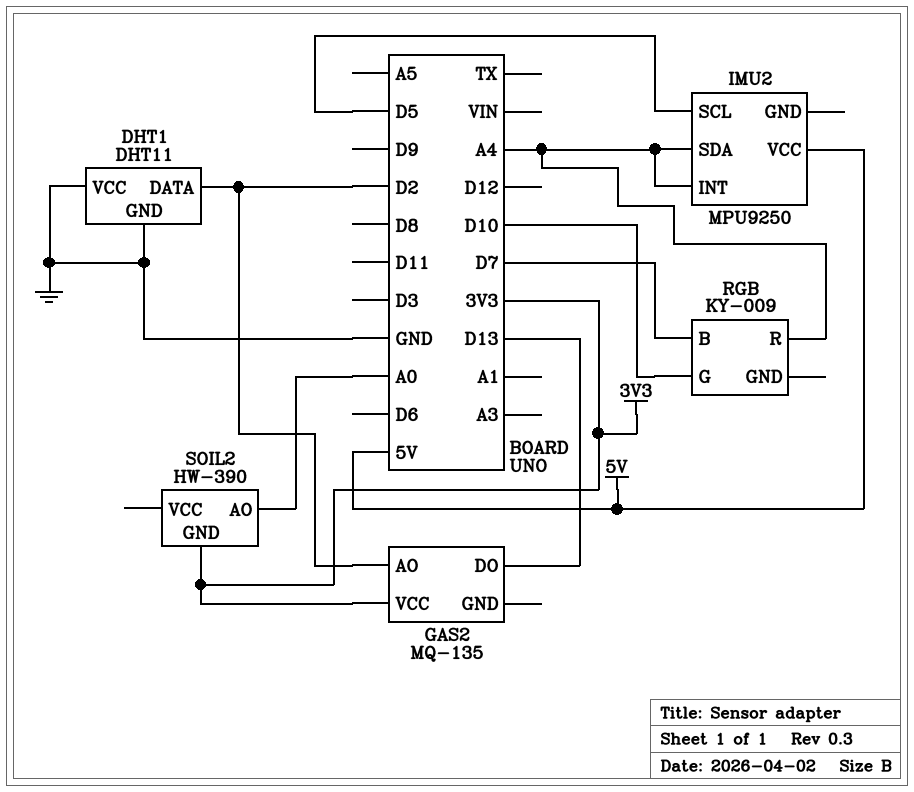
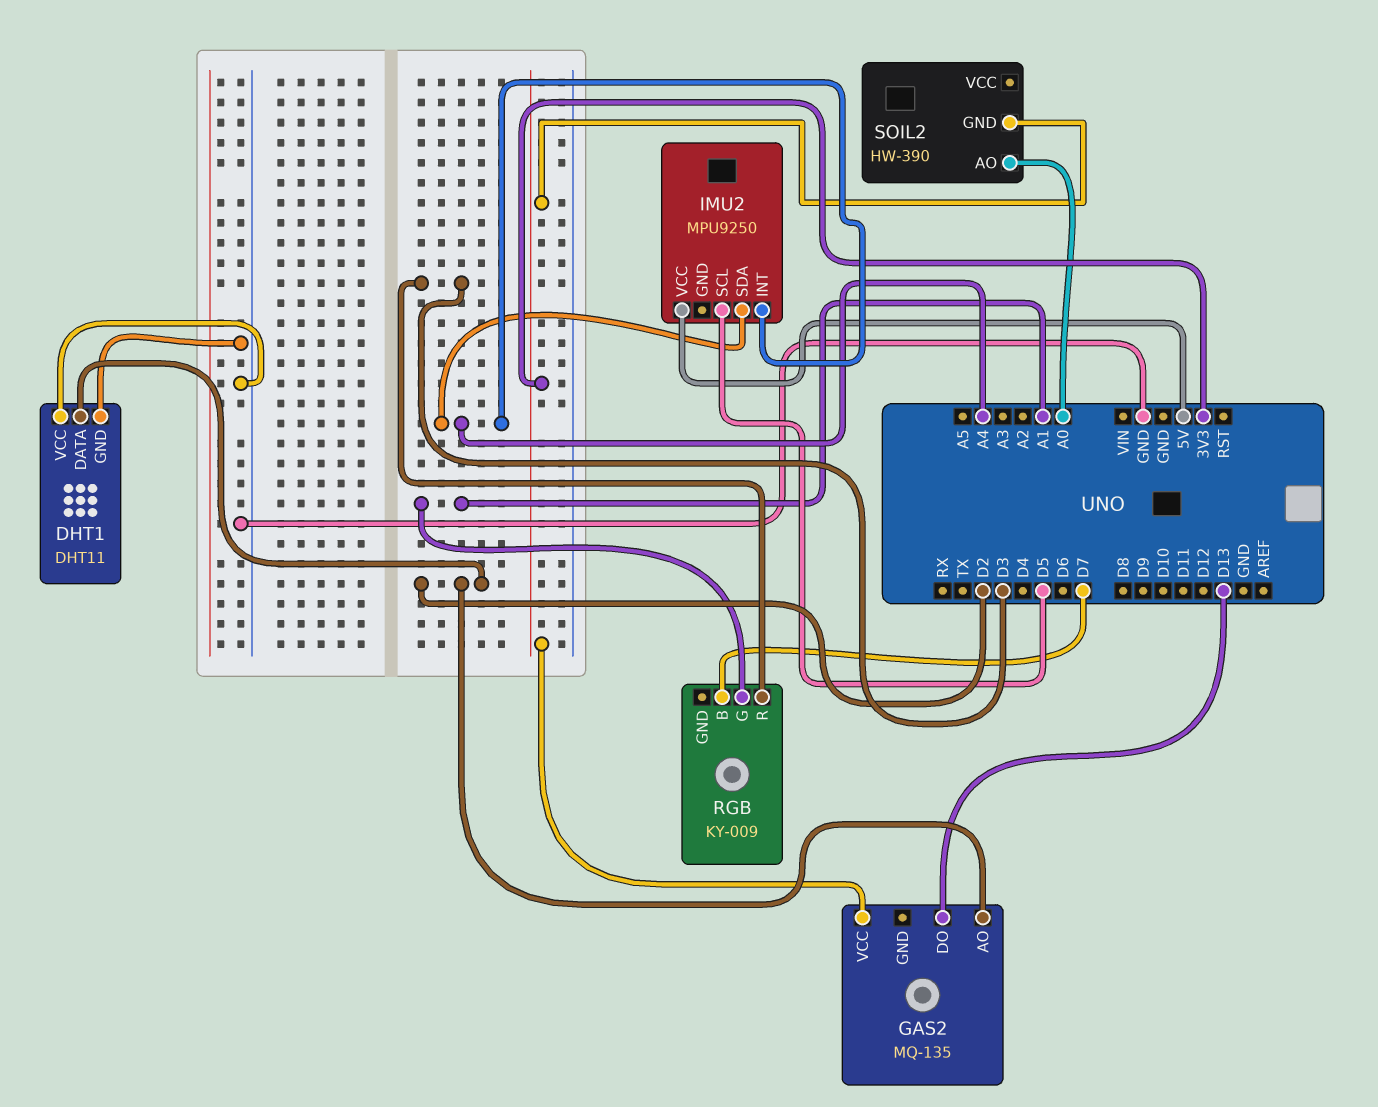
RGB pin G: D10 -> A1
RGB pin R: A4 -> D3

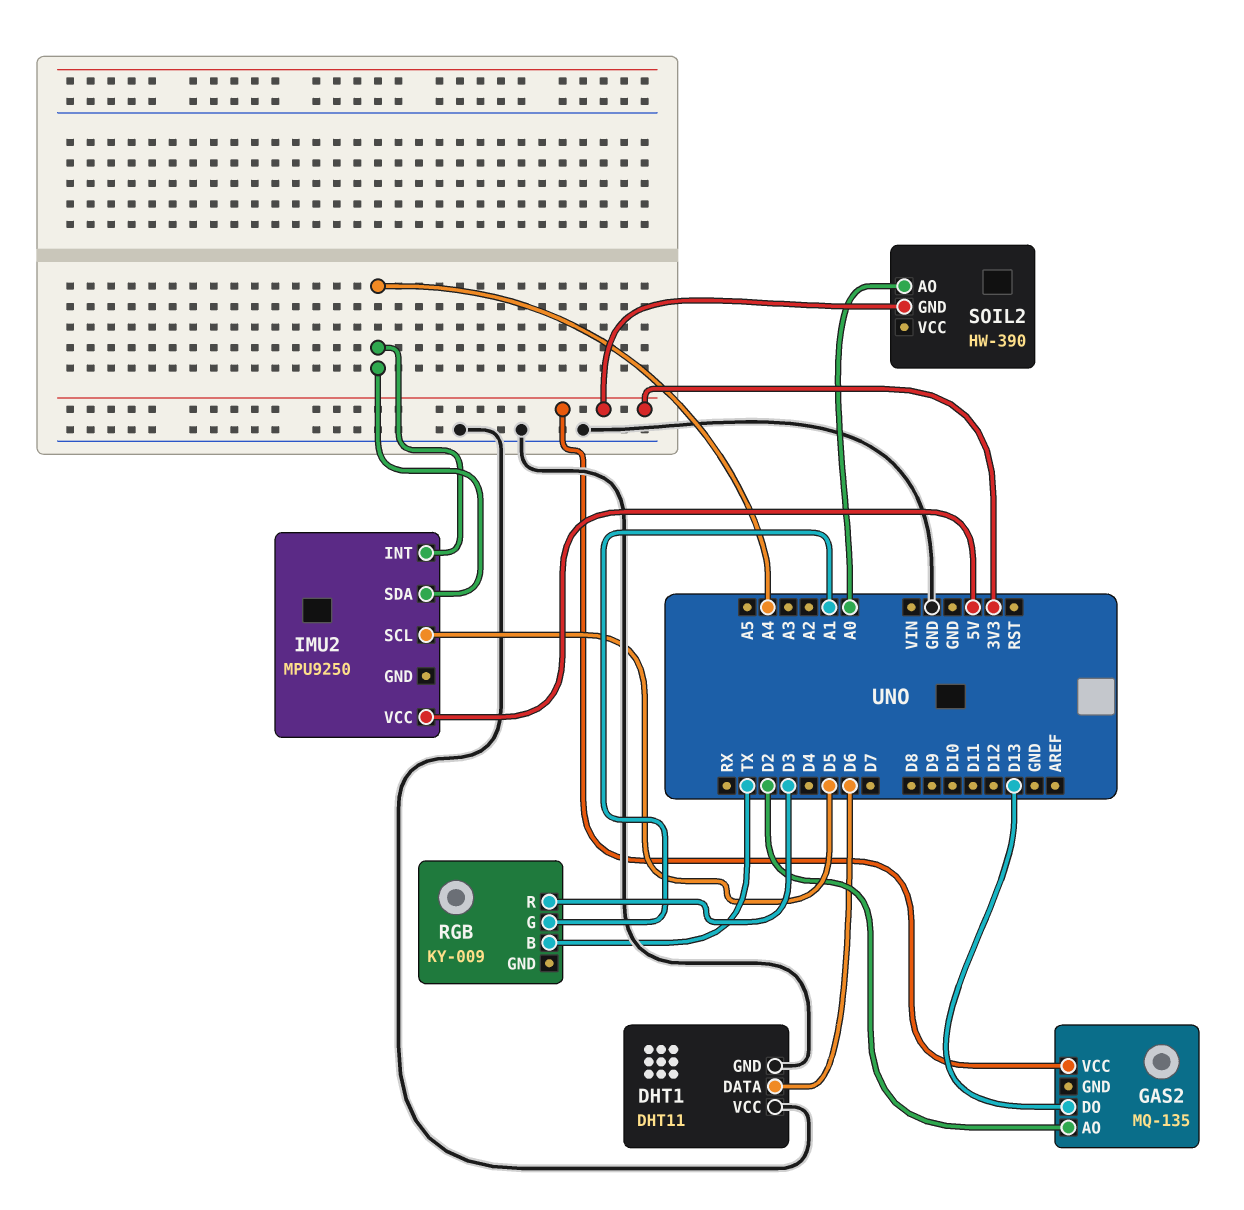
DHT1 pin DATA: D2 -> D6
RGB pin B: D7 -> TX

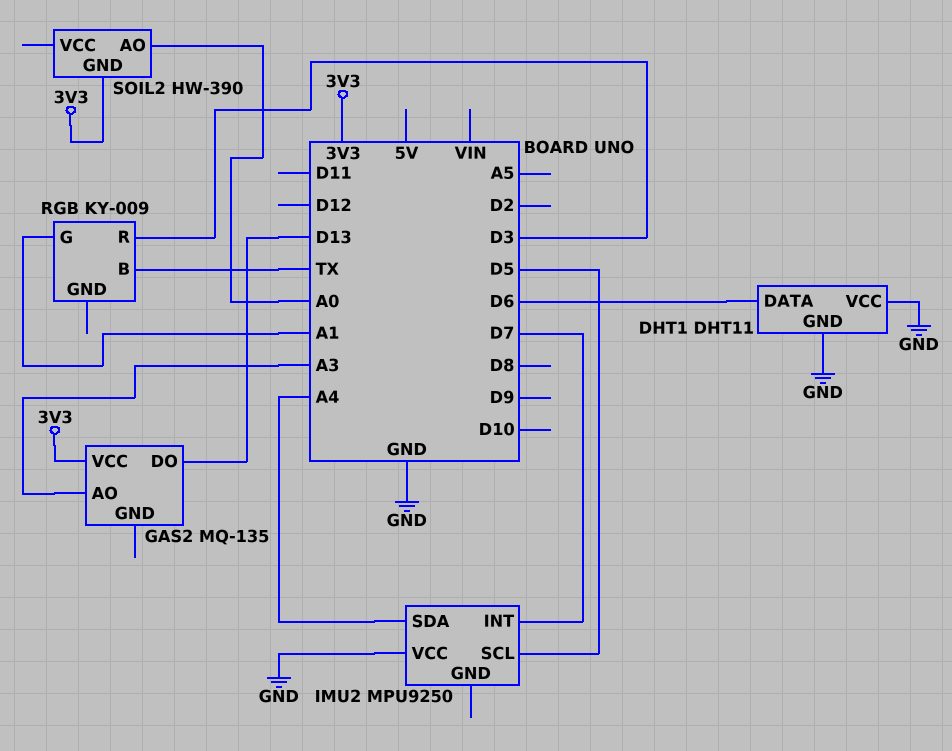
GAS2 pin AO: D2 -> A3
IMU2 pin INT: A4 -> D7
IMU2 pin VCC: 5V -> GND

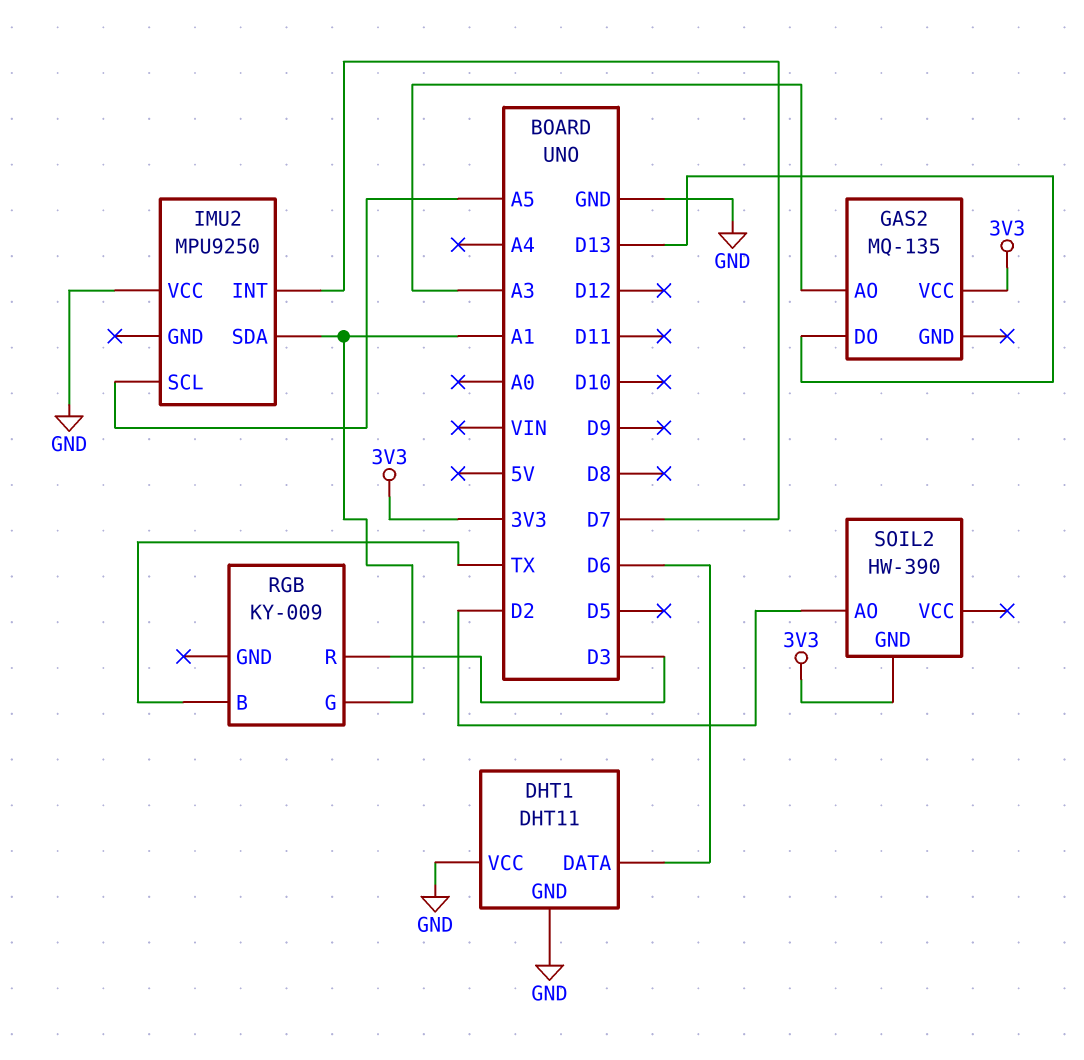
IMU2 pin SCL: D5 -> A5
IMU2 pin SDA: A4 -> A1
SOIL2 pin AO: A0 -> D2

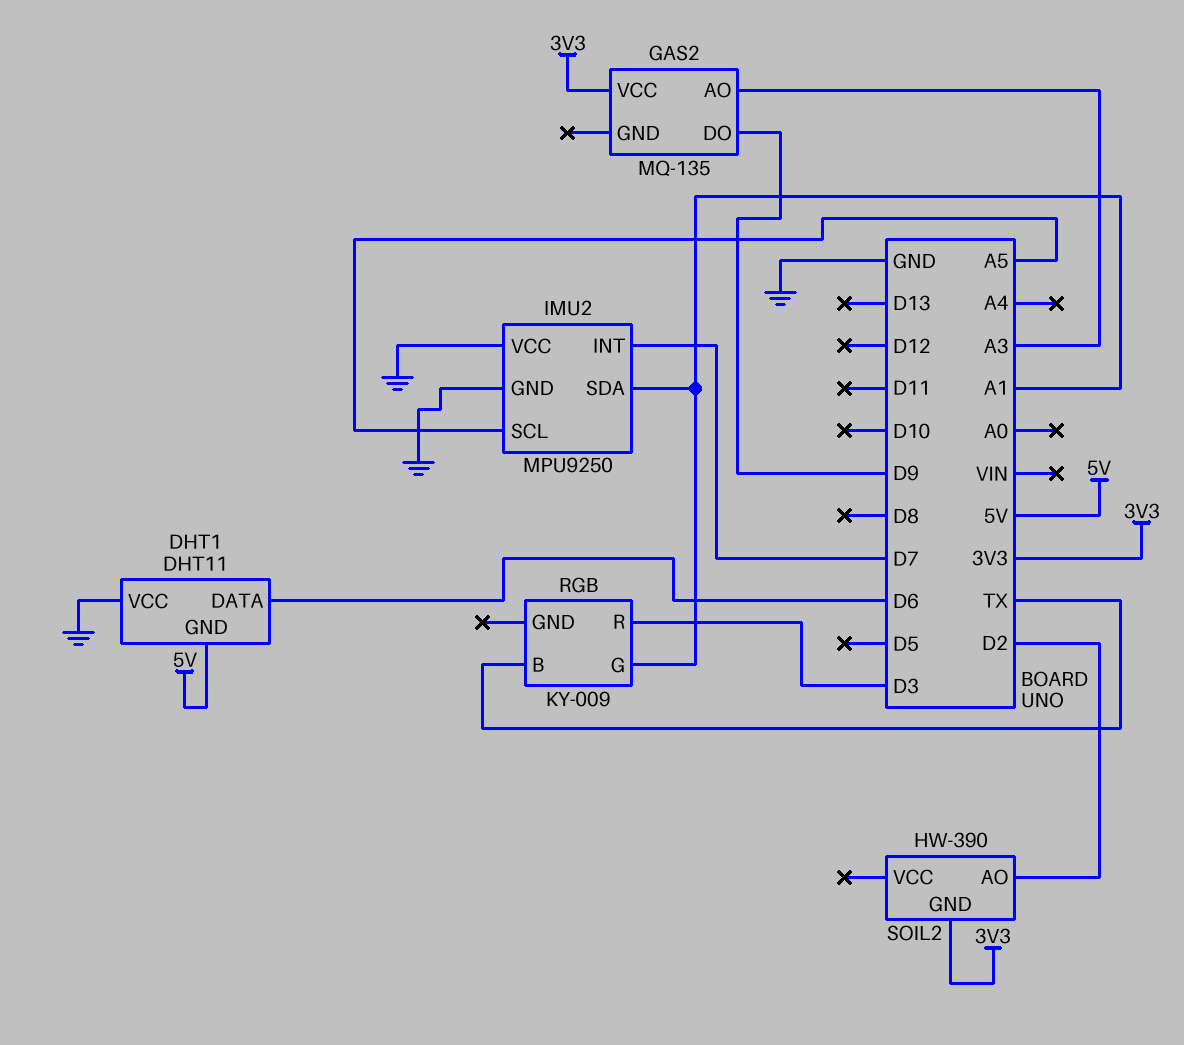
DHT1 pin GND: GND -> 5V
GAS2 pin DO: D13 -> D9
IMU2 pin GND: none -> GND

